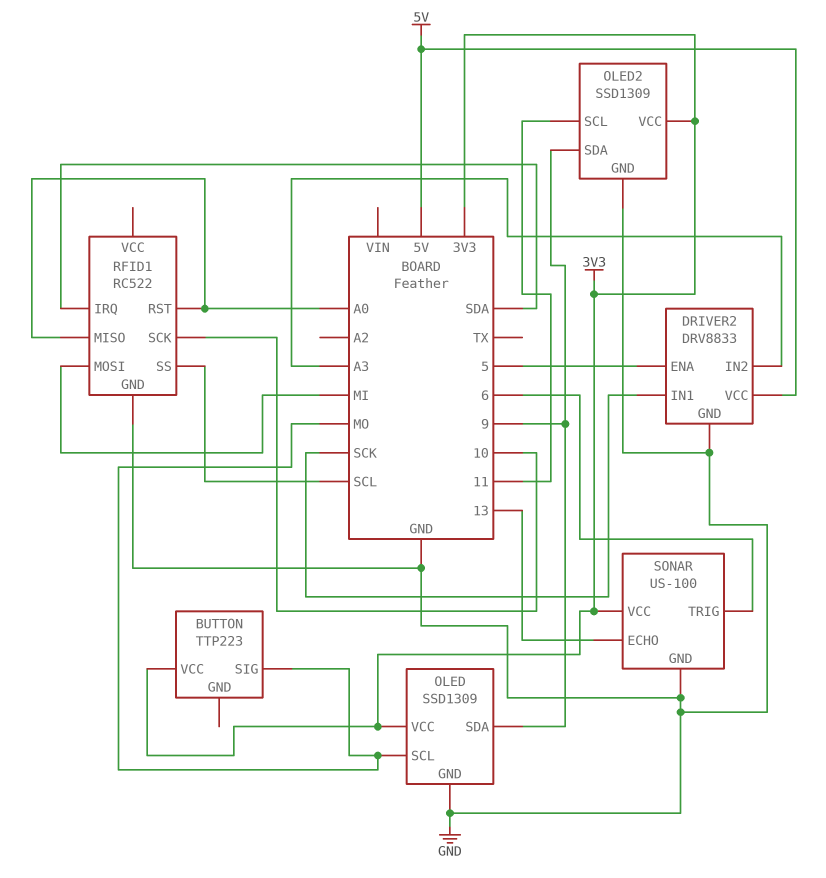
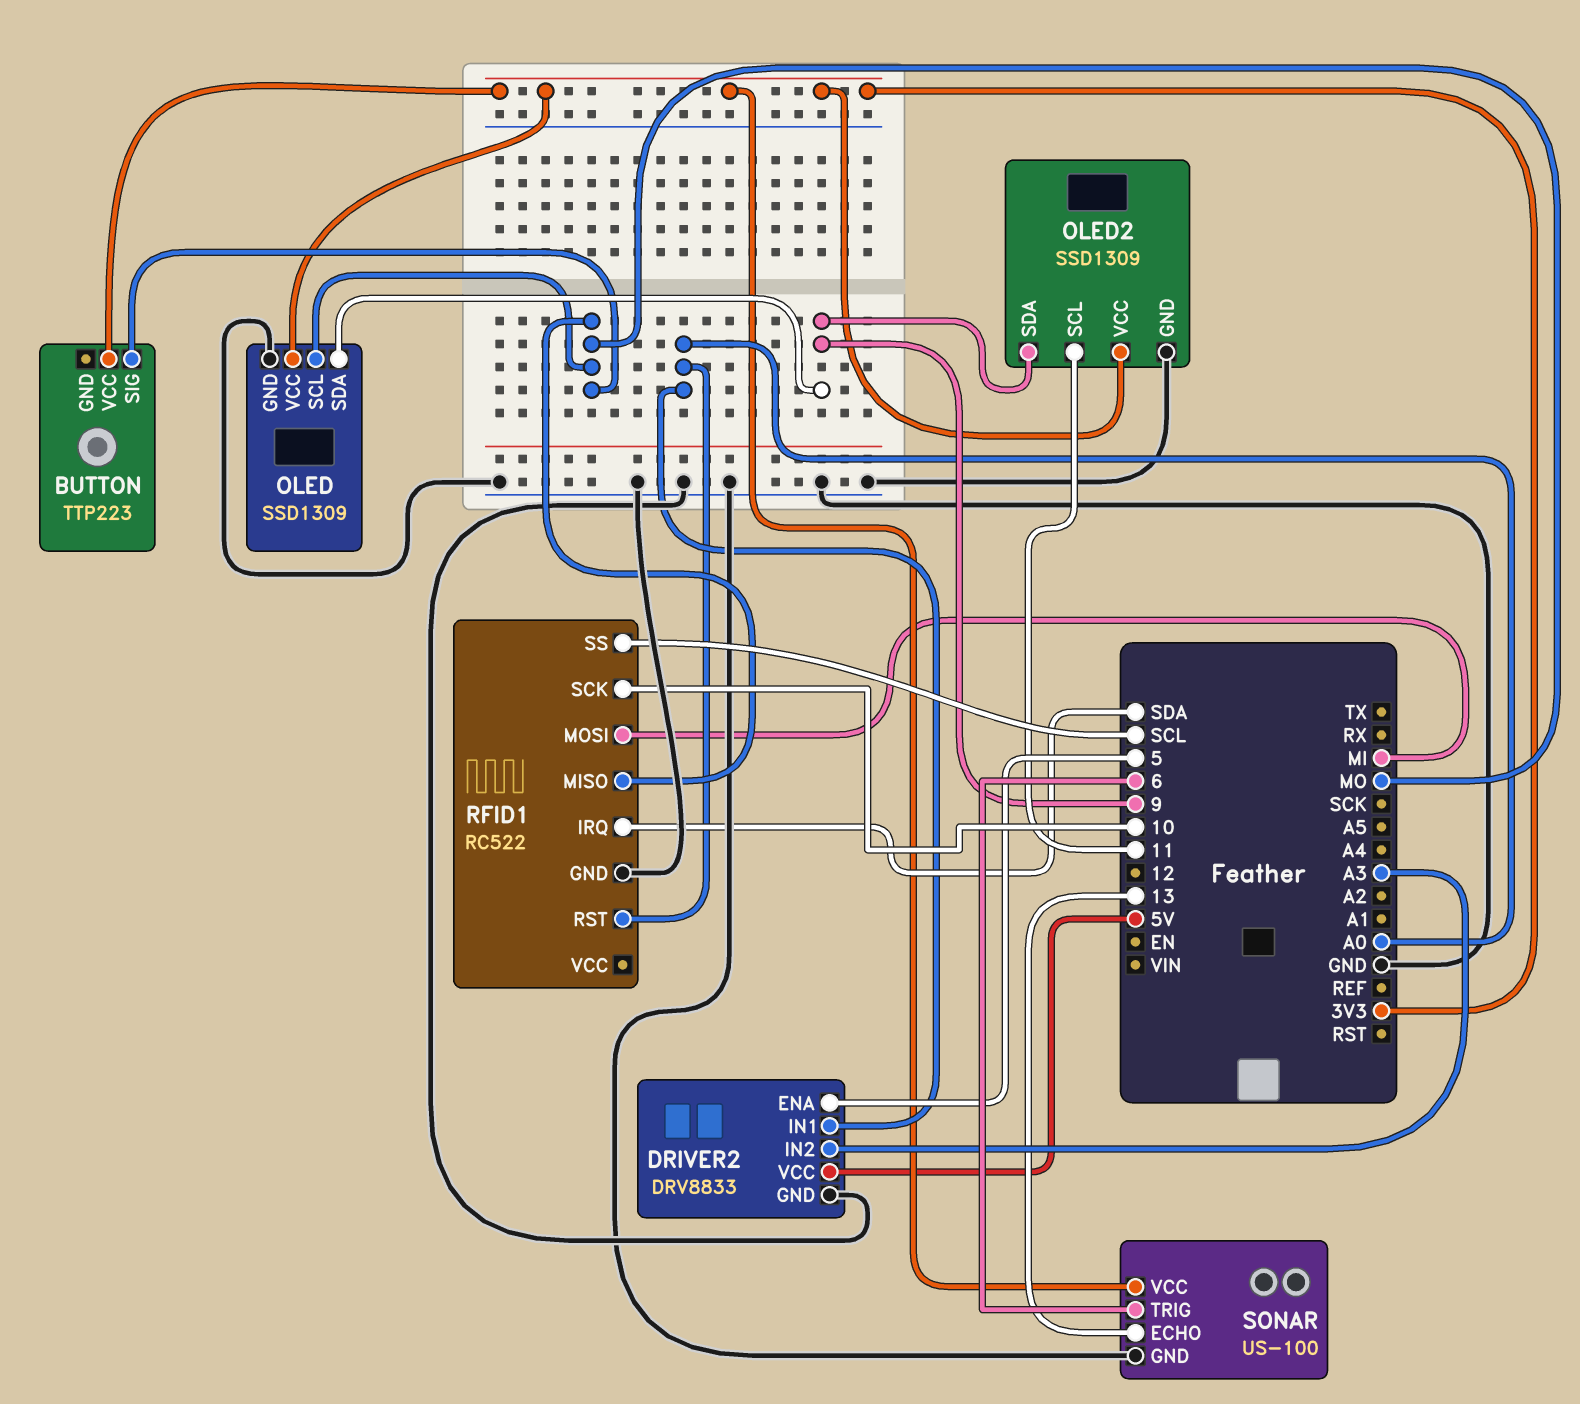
DRIVER2 pin IN1: SCK -> A0
RFID1 pin MISO: A0 -> MO

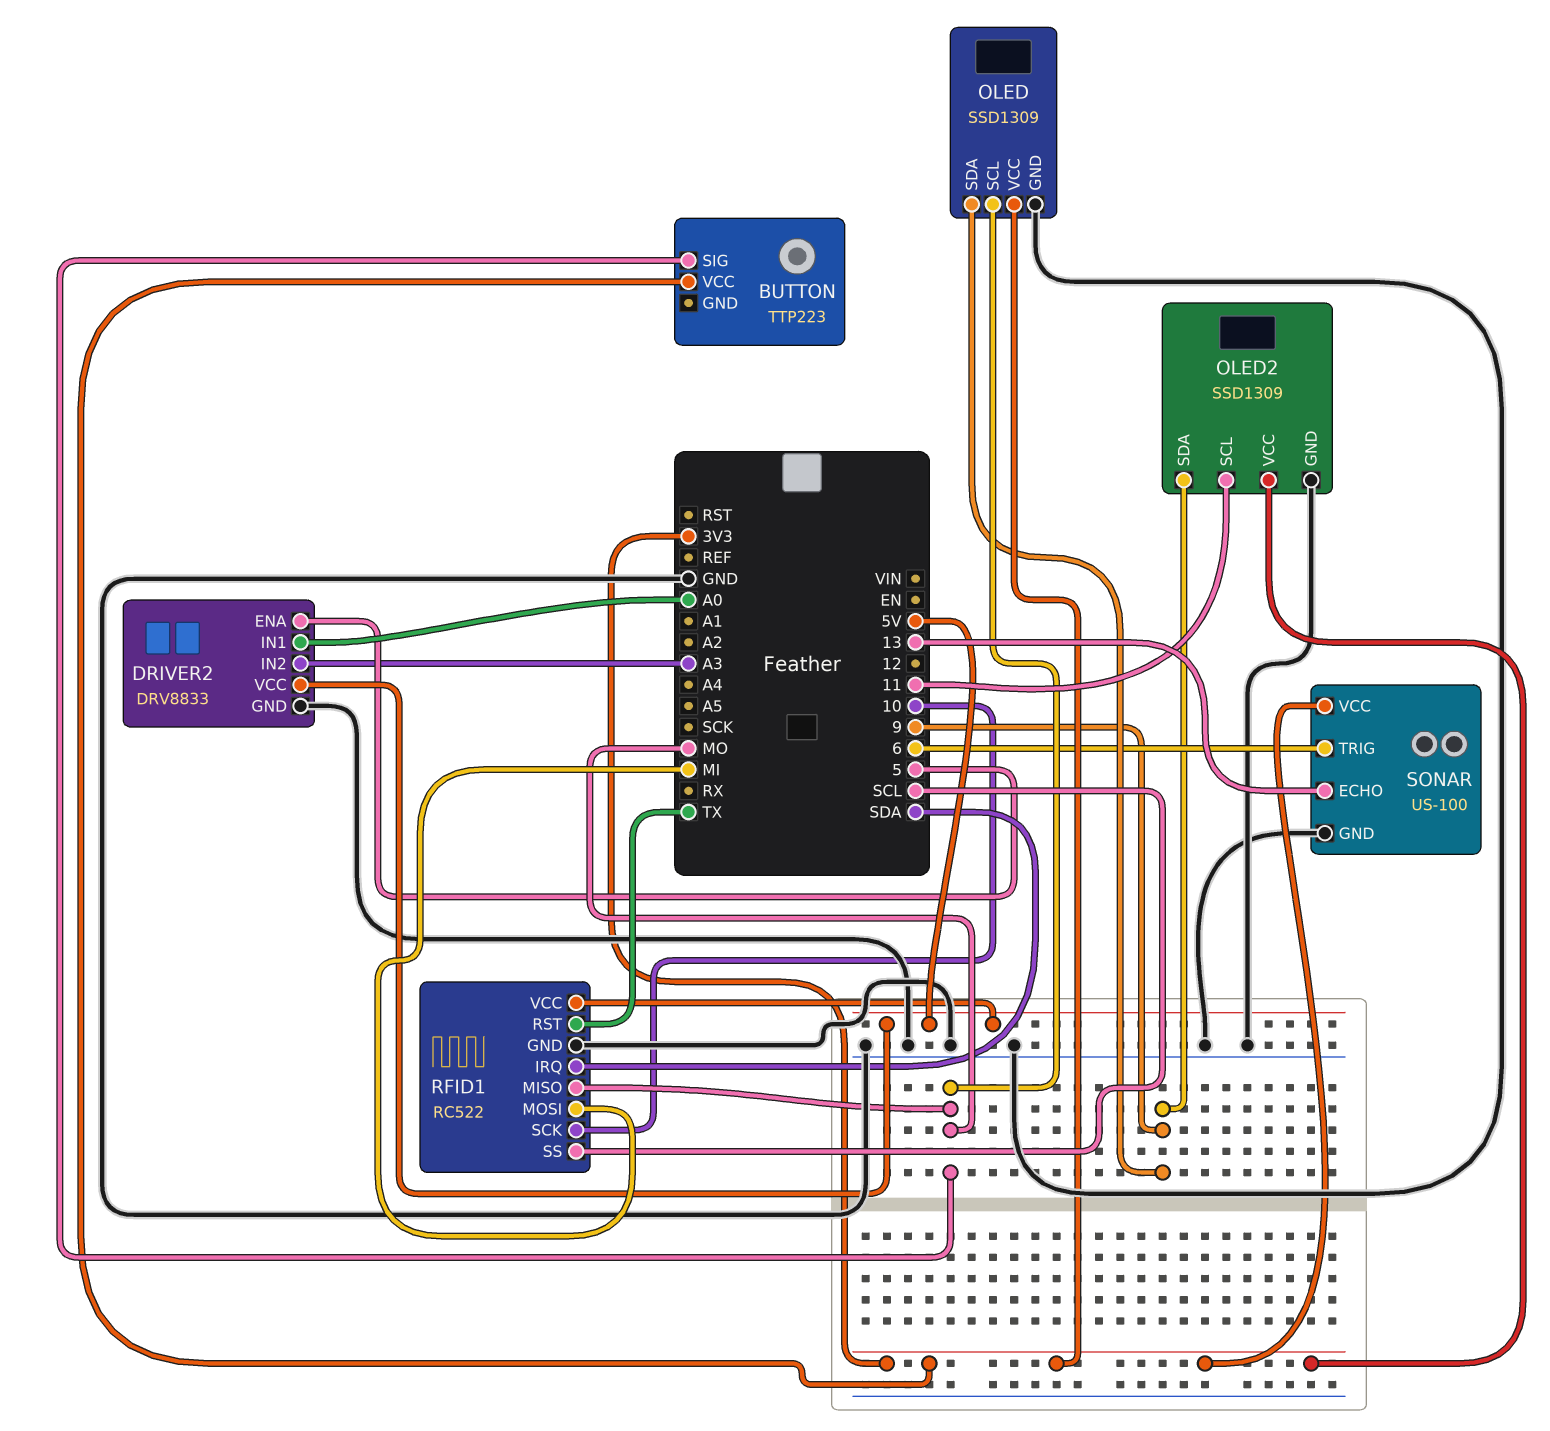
RFID1 pin RST: A0 -> TX
RFID1 pin VCC: none -> 5V

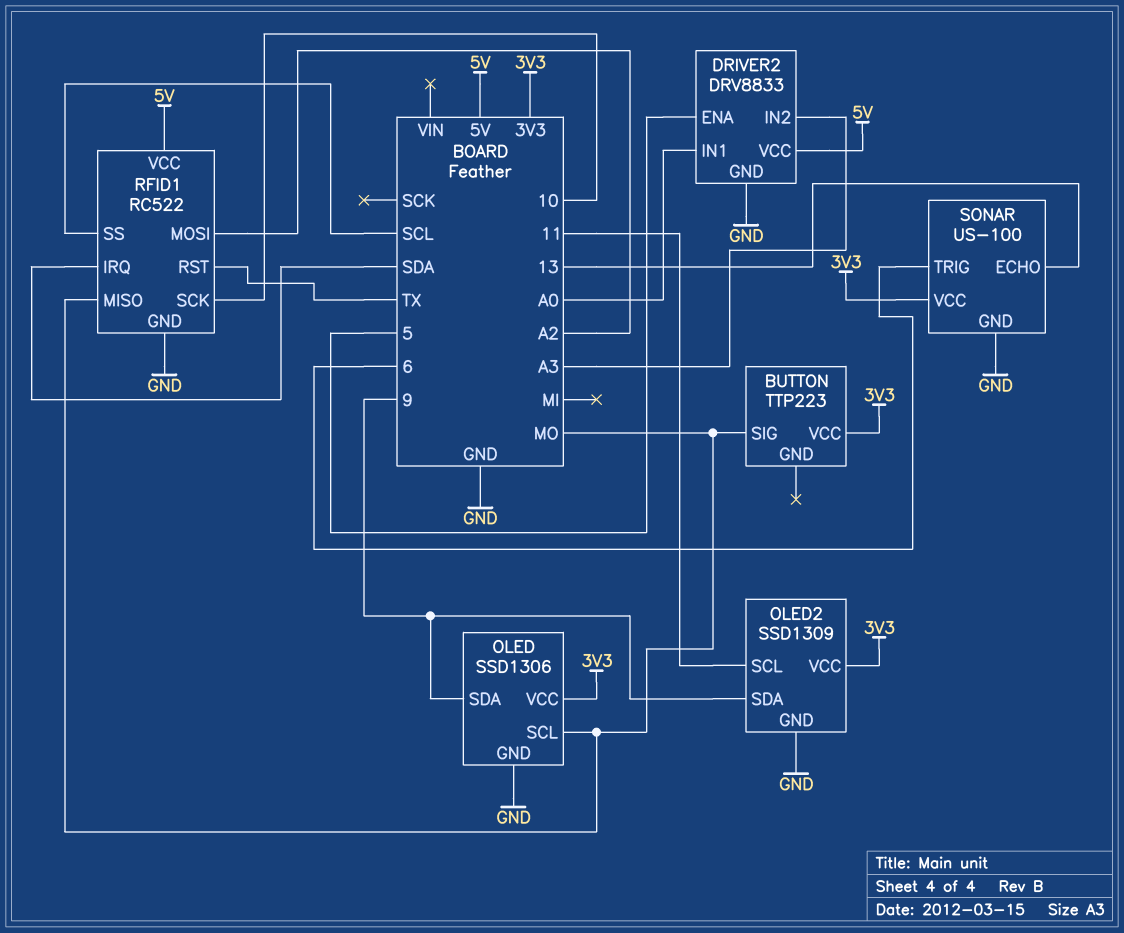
OLED: SSD1309 -> SSD1306
RFID1 pin MOSI: MI -> A2

